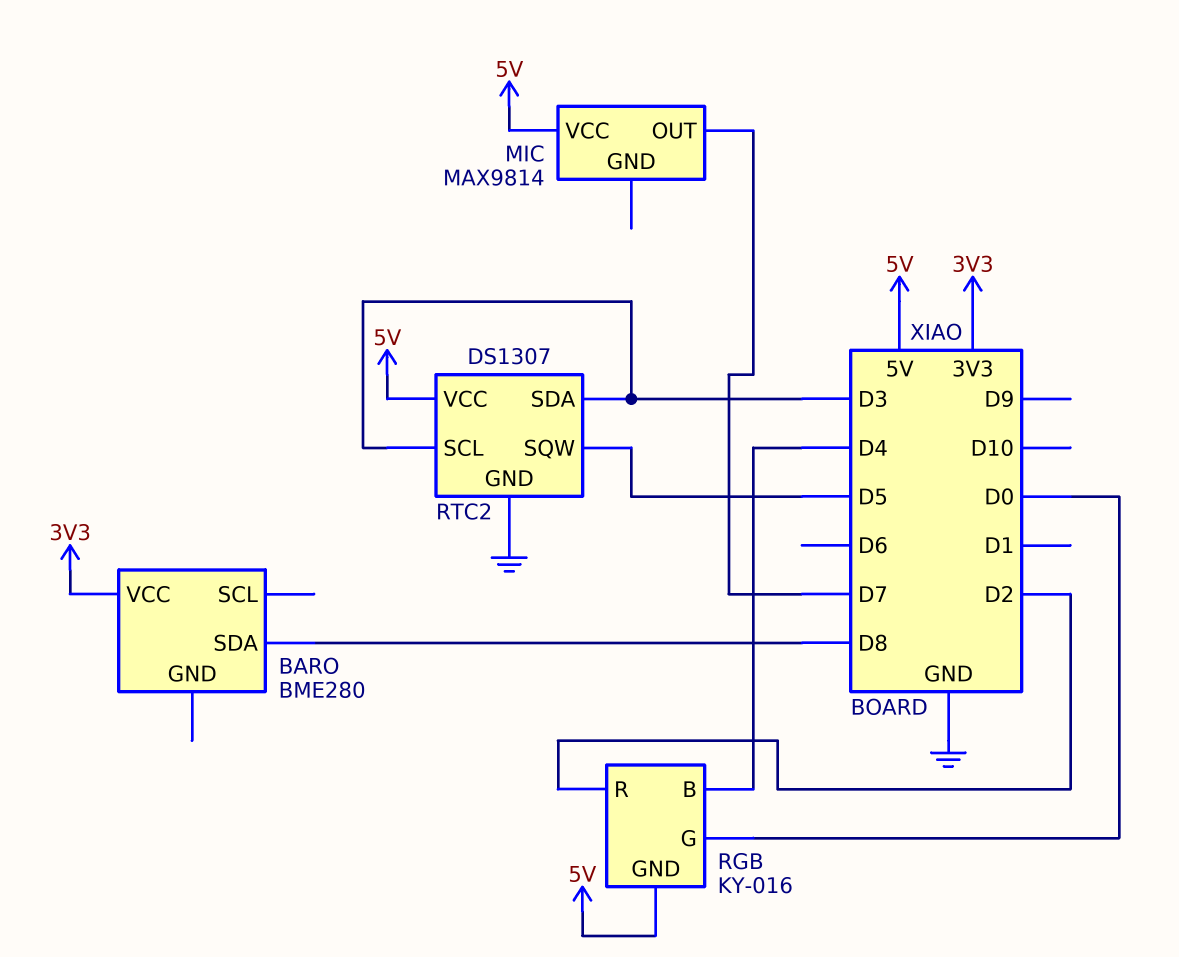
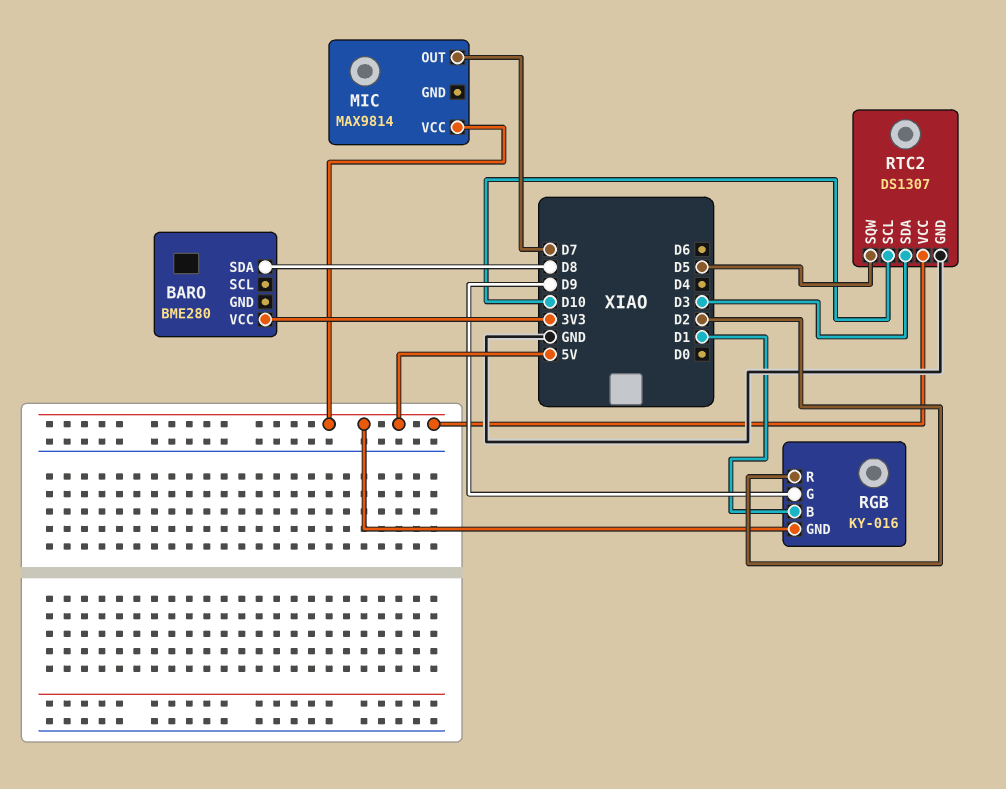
RGB pin B: D4 -> D1
RGB pin G: D0 -> D9
RTC2 pin SCL: D3 -> D10

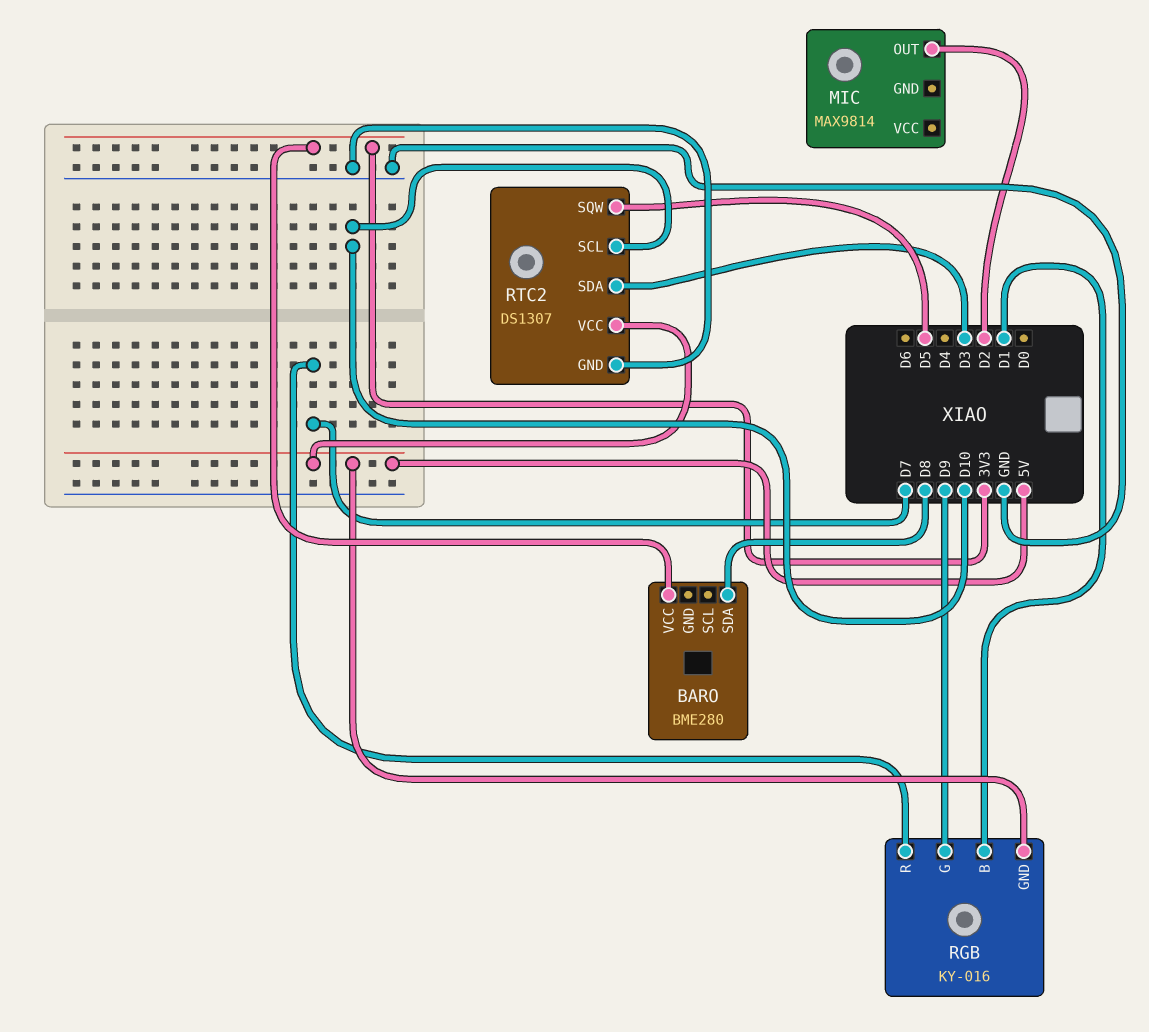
MIC pin OUT: D7 -> D2
MIC pin VCC: 5V -> none
RGB pin R: D2 -> D7

